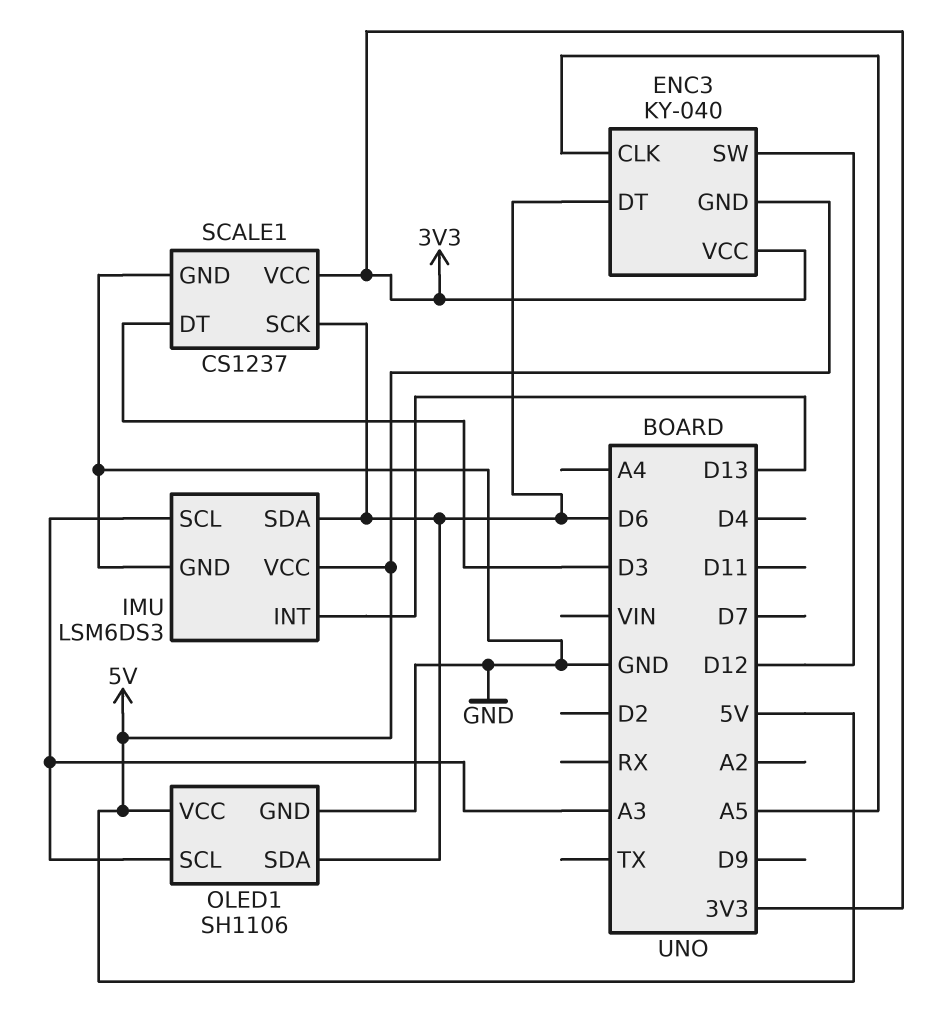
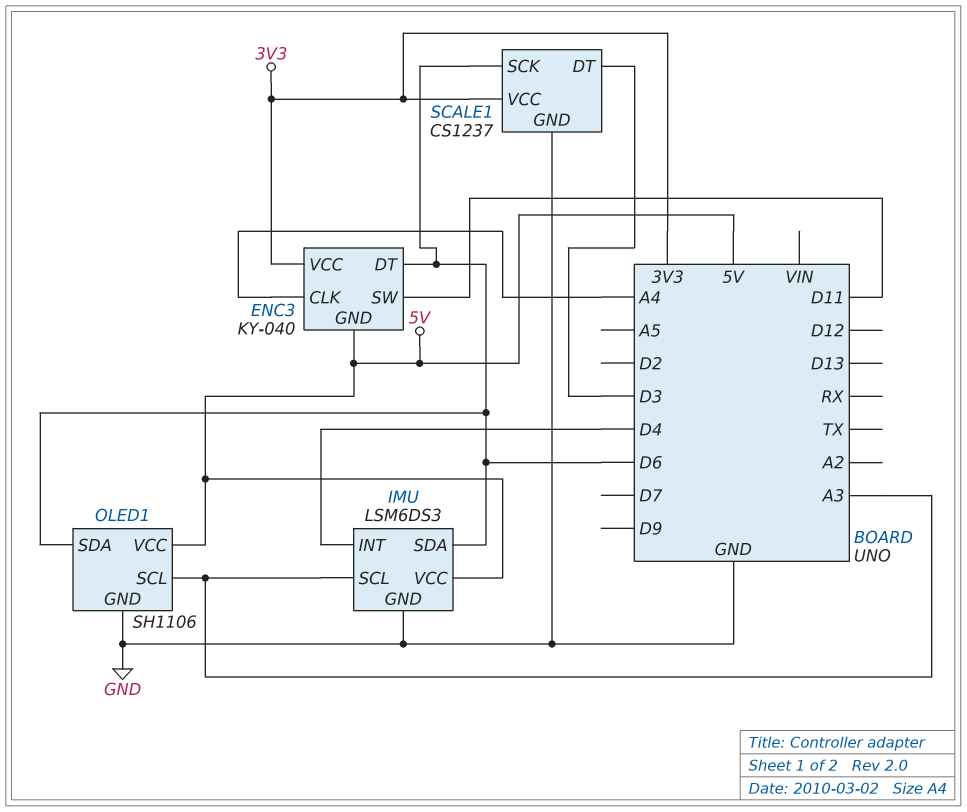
ENC3 pin CLK: A5 -> A4
ENC3 pin SW: D12 -> D11
IMU pin INT: D13 -> D4

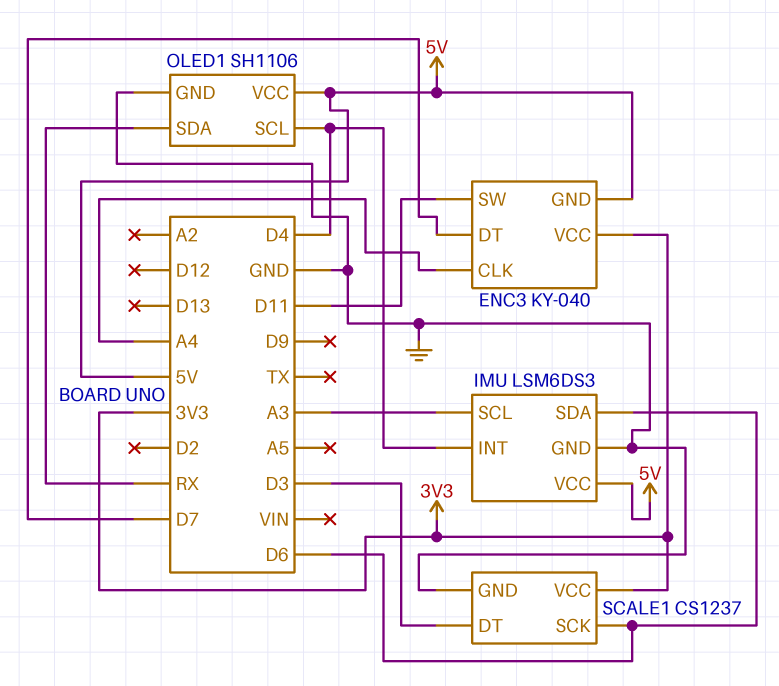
ENC3 pin DT: D6 -> D7
OLED1 pin SCL: A3 -> D4
OLED1 pin SDA: D6 -> RX

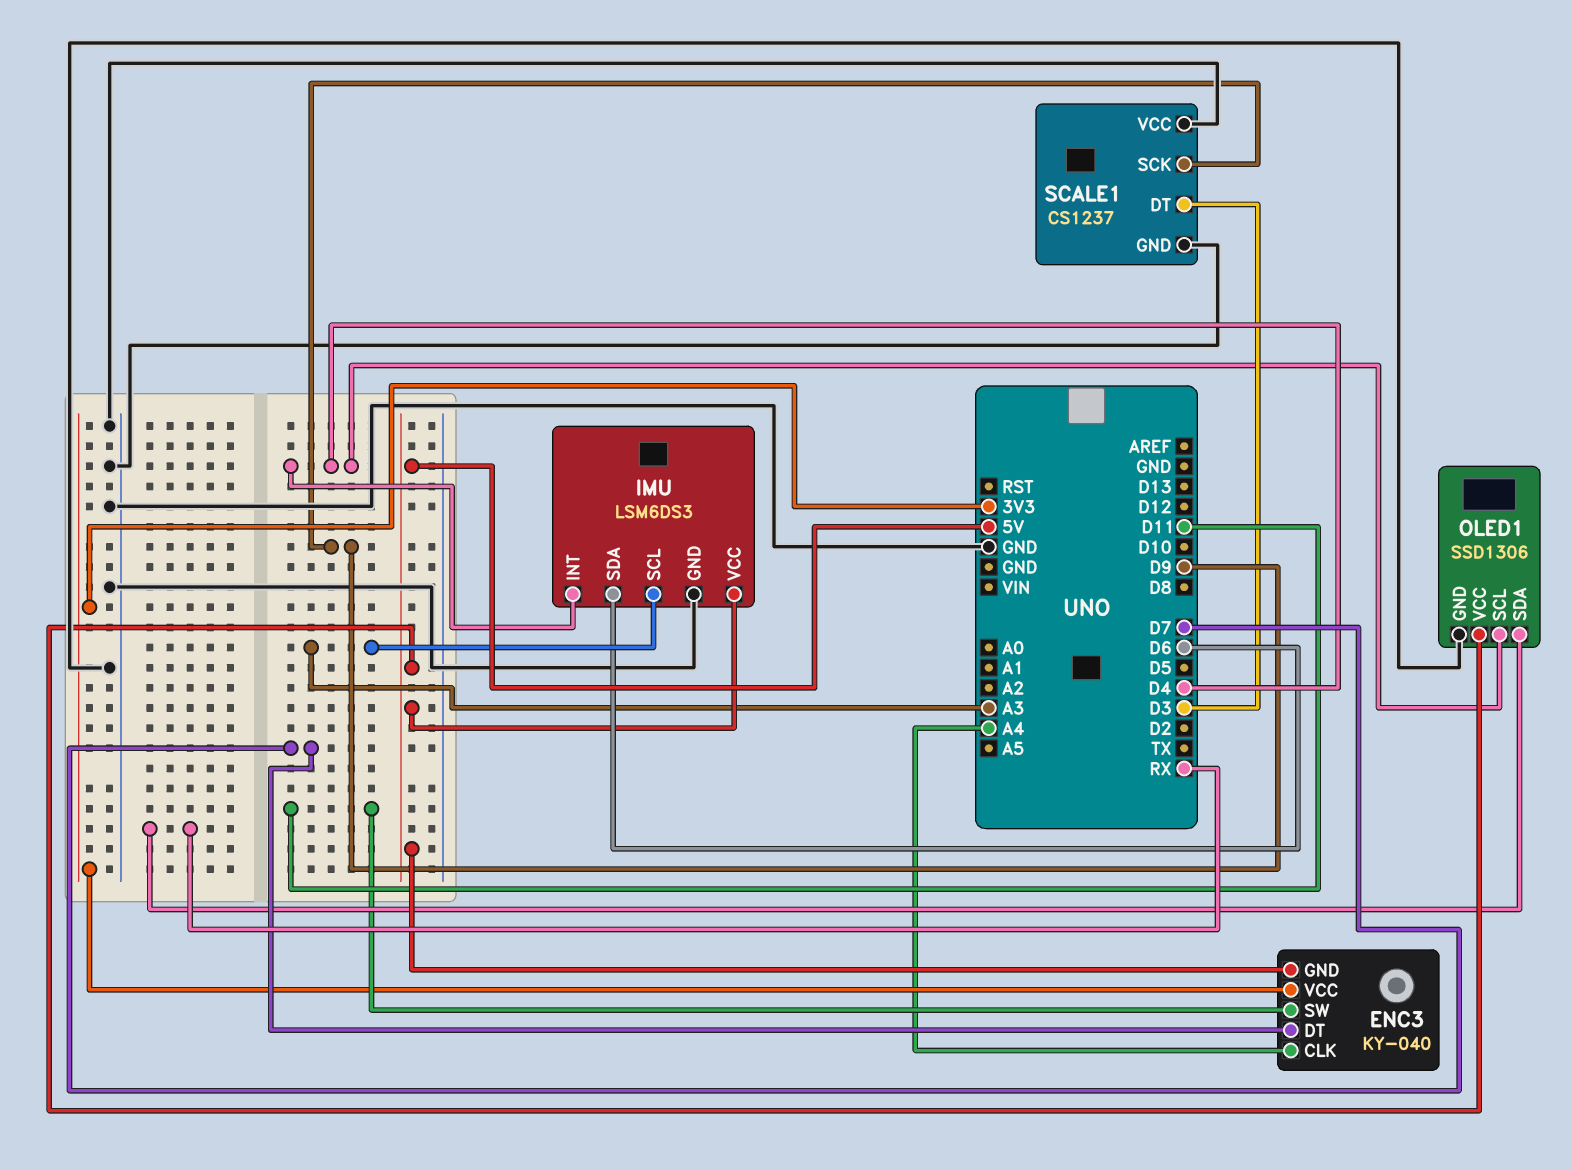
OLED1: SH1106 -> SSD1306
SCALE1 pin SCK: D6 -> D9
SCALE1 pin VCC: 3V3 -> GND

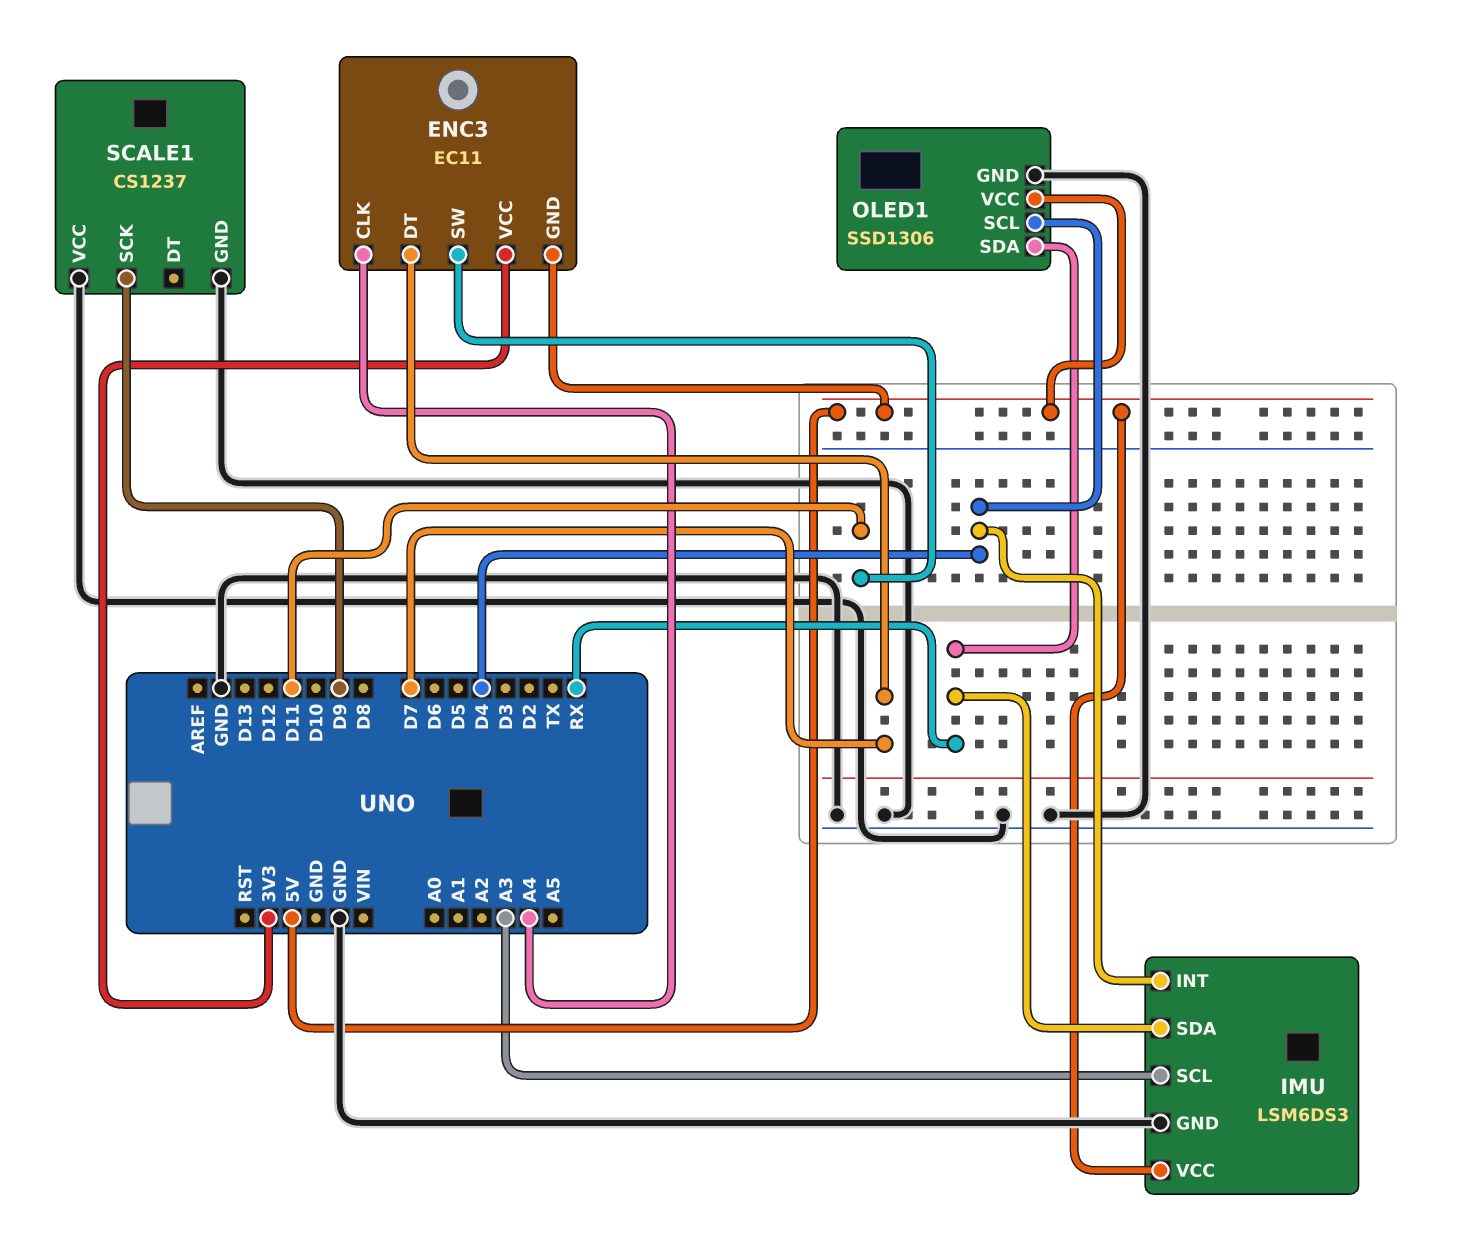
ENC3: KY-040 -> EC11
IMU pin SDA: D6 -> RX
SCALE1 pin DT: D3 -> none

